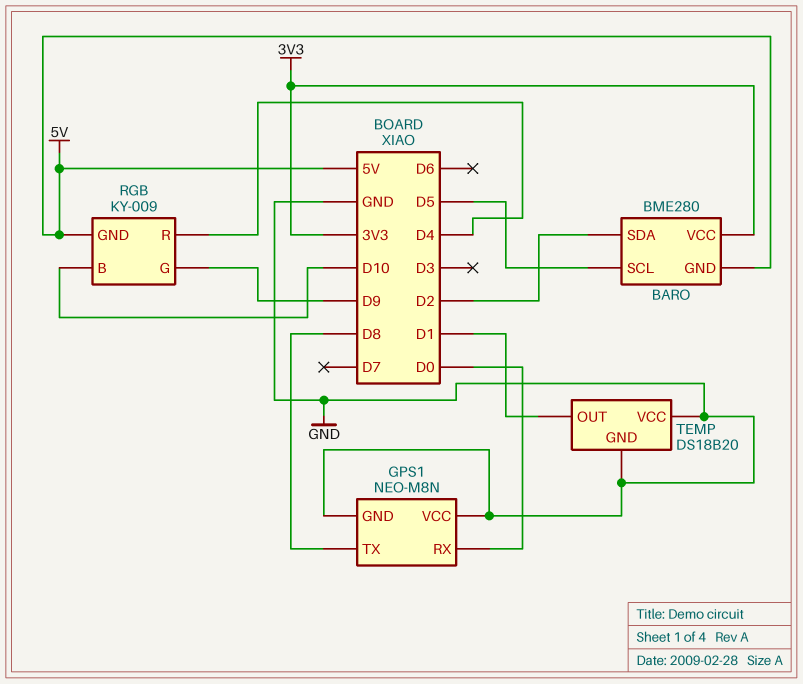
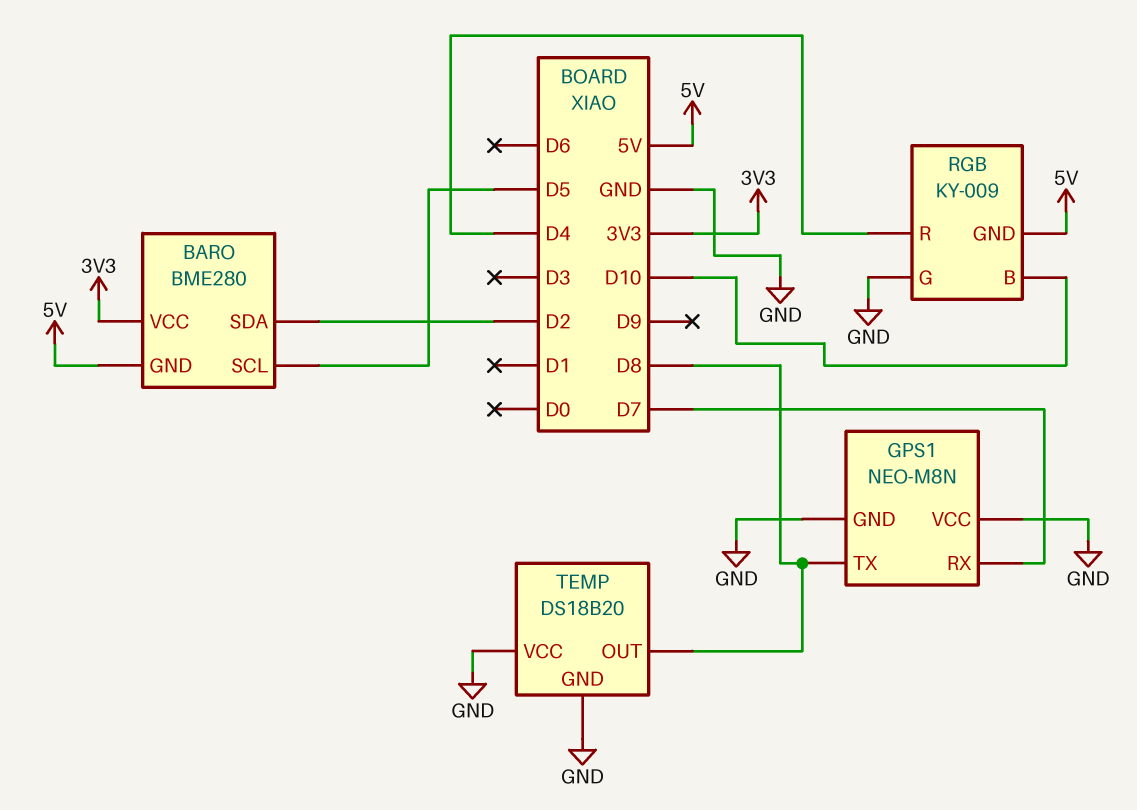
GPS1 pin RX: D0 -> D7
RGB pin G: D9 -> GND
TEMP pin OUT: D1 -> D8

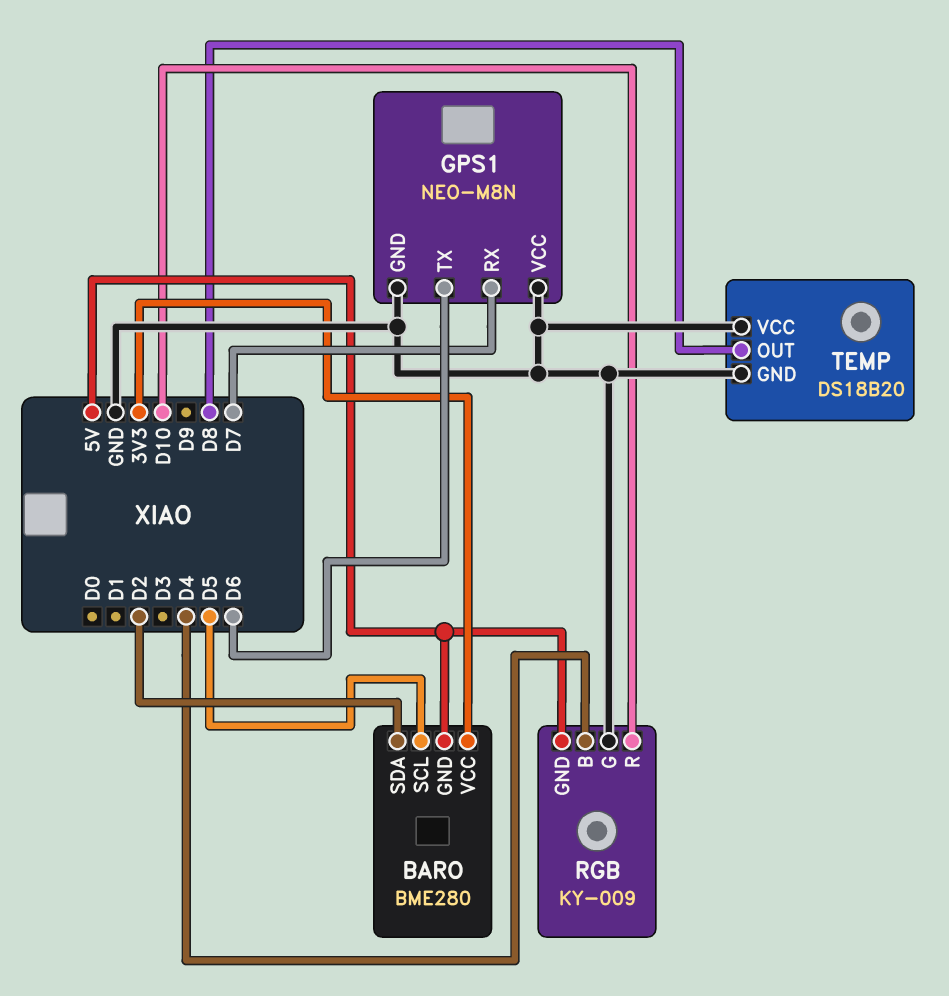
GPS1 pin TX: D8 -> D6
RGB pin B: D10 -> D4
RGB pin R: D4 -> D10

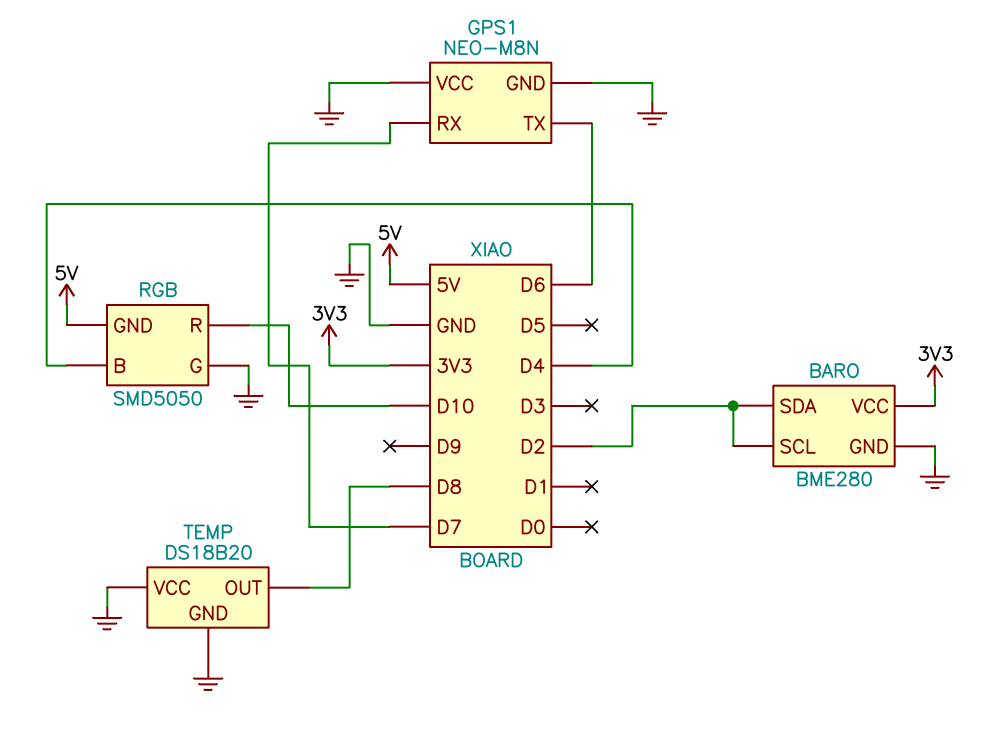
BARO pin GND: 5V -> GND
BARO pin SCL: D5 -> D2
RGB: KY-009 -> SMD5050

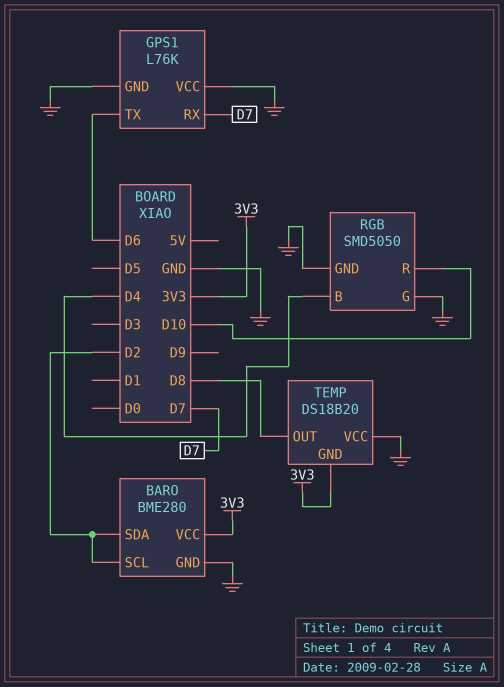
GPS1: NEO-M8N -> L76K
RGB pin GND: 5V -> GND
TEMP pin GND: GND -> 3V3

